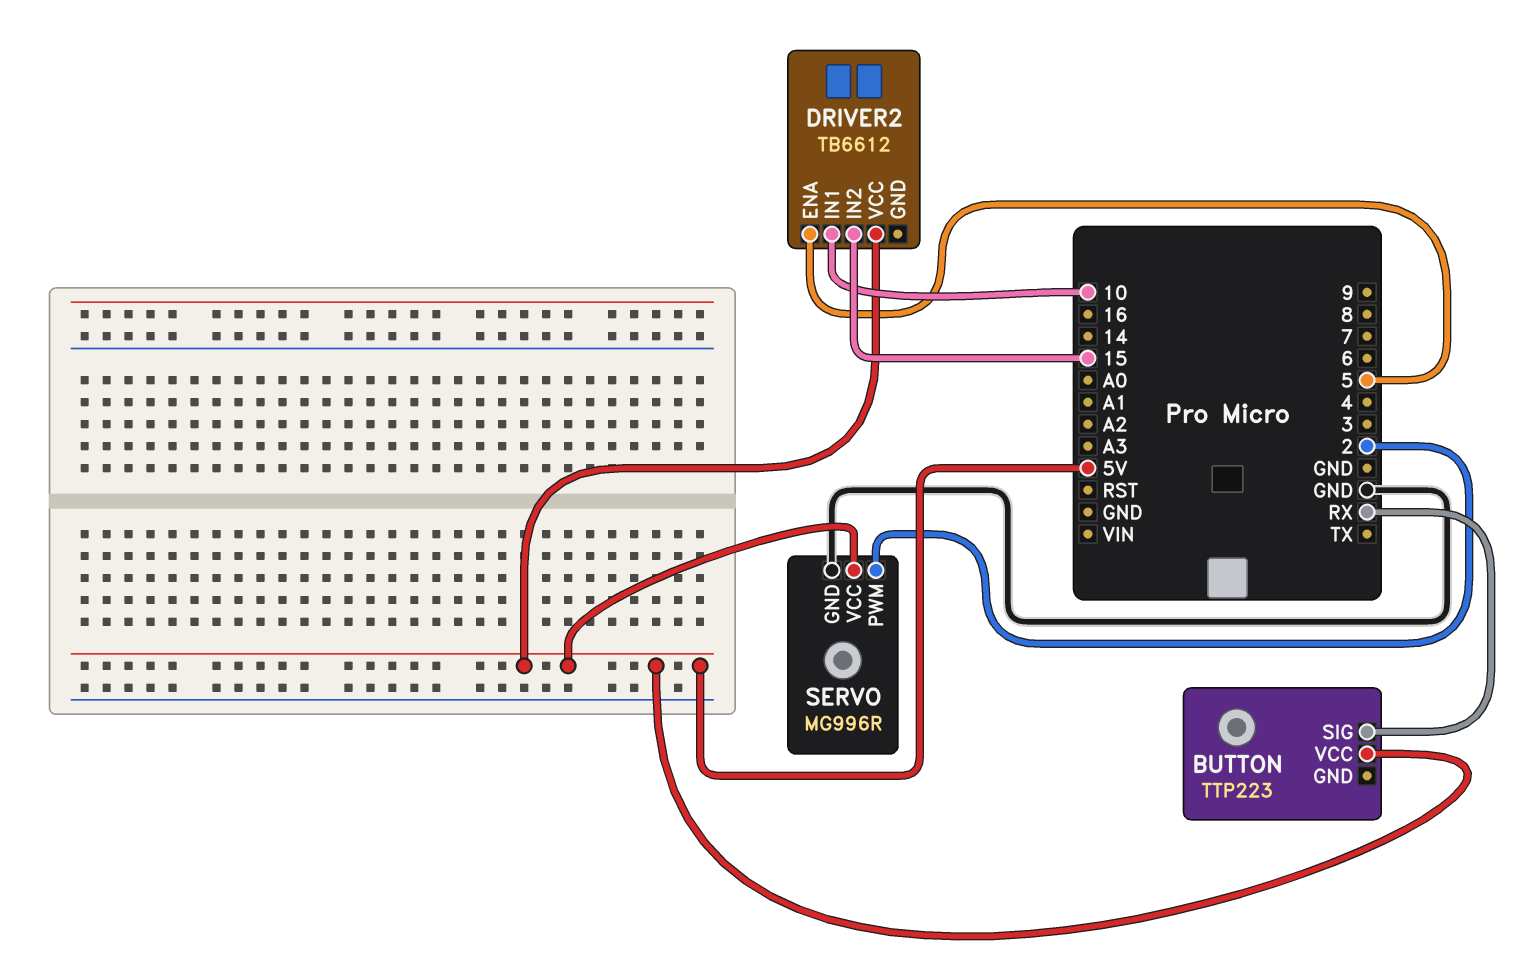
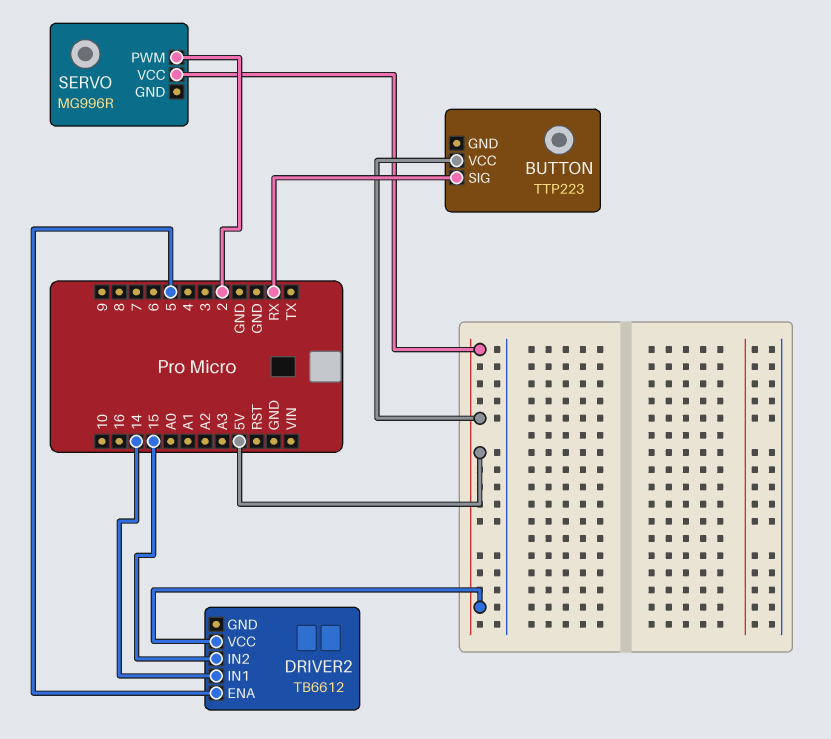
DRIVER2 pin IN1: 10 -> 14
SERVO pin GND: GND -> none

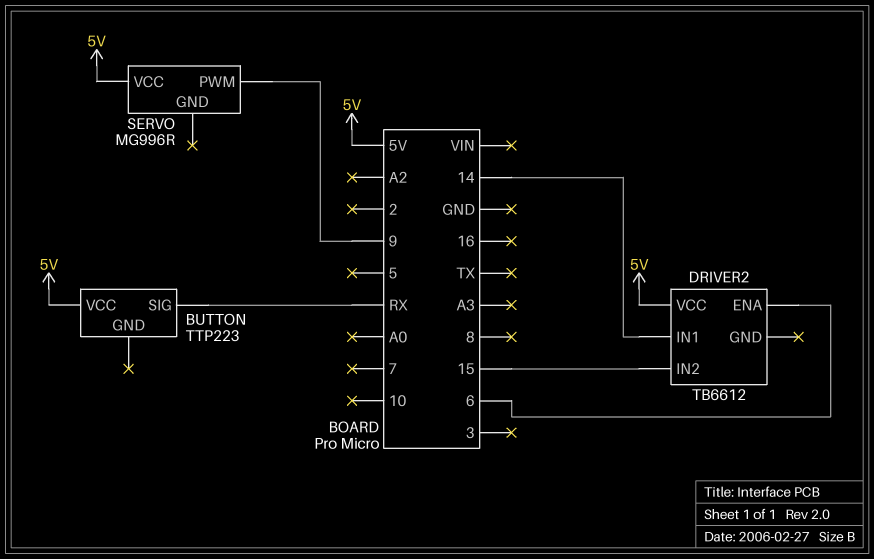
DRIVER2 pin ENA: 5 -> 6
SERVO pin PWM: 2 -> 9

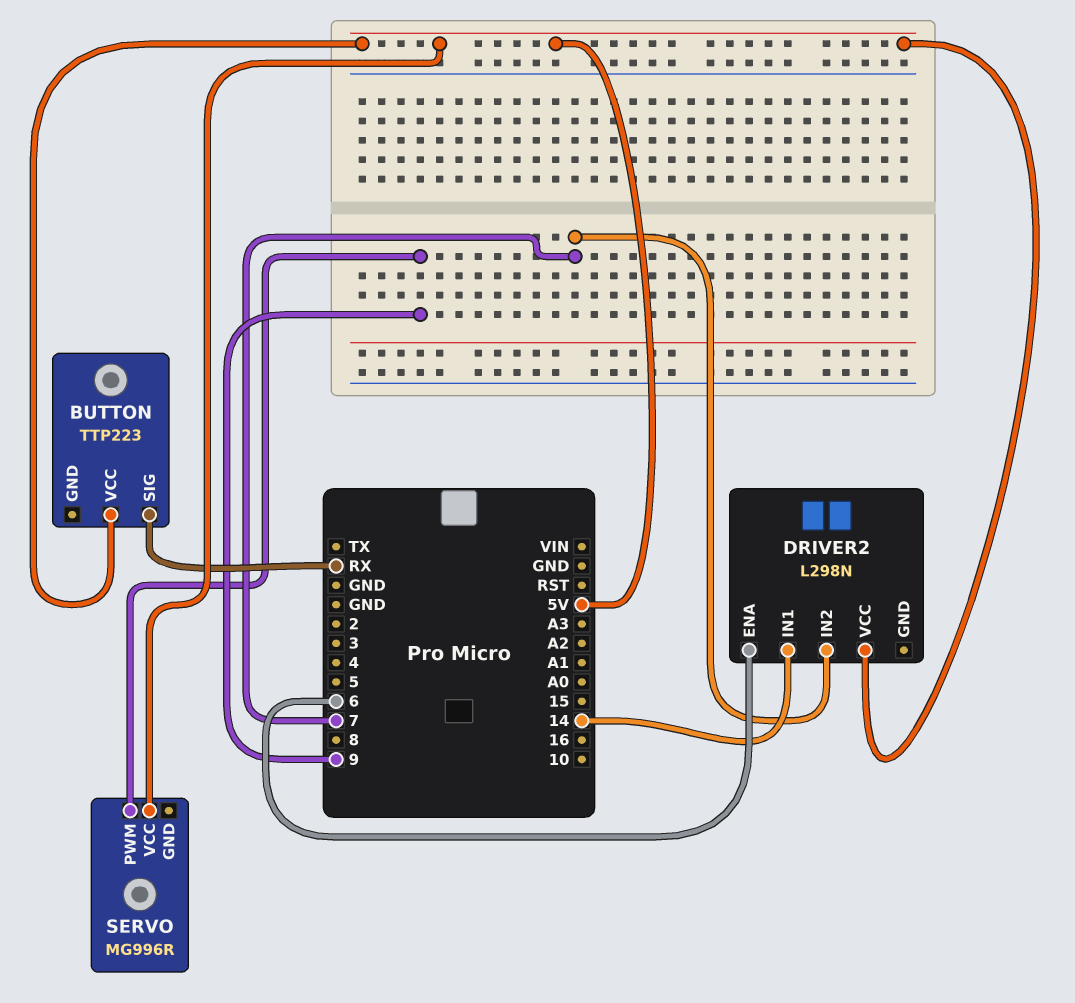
DRIVER2: TB6612 -> L298N
DRIVER2 pin IN2: 15 -> 7

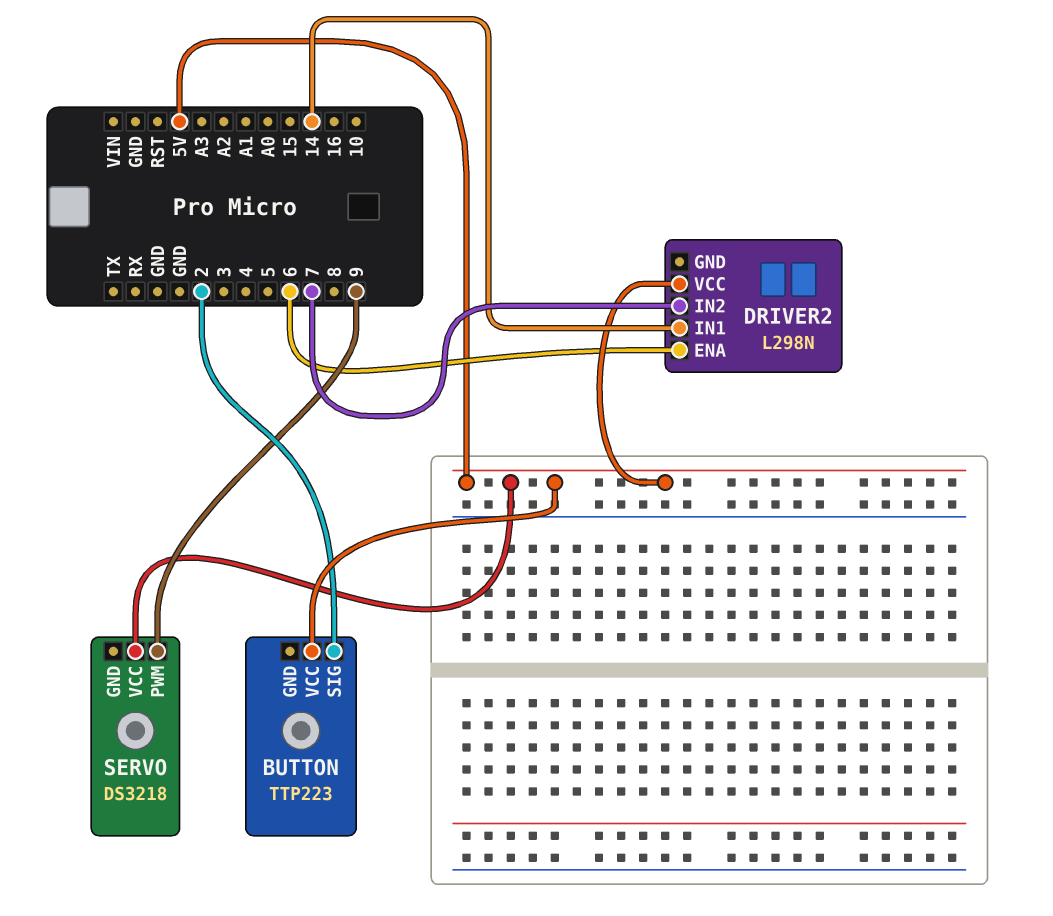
BUTTON pin SIG: RX -> 2
SERVO: MG996R -> DS3218

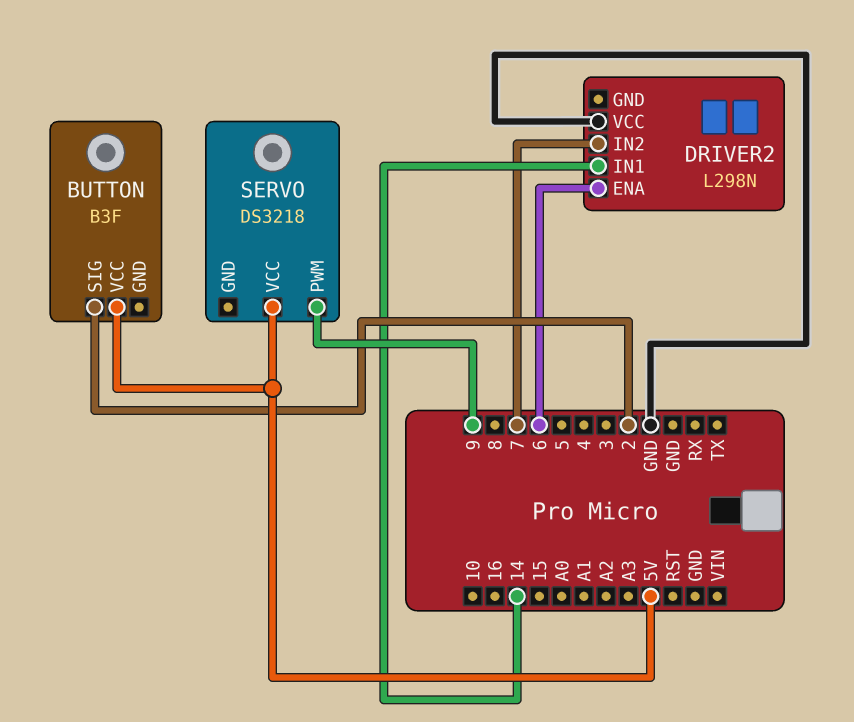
BUTTON: TTP223 -> B3F
DRIVER2 pin VCC: 5V -> GND

